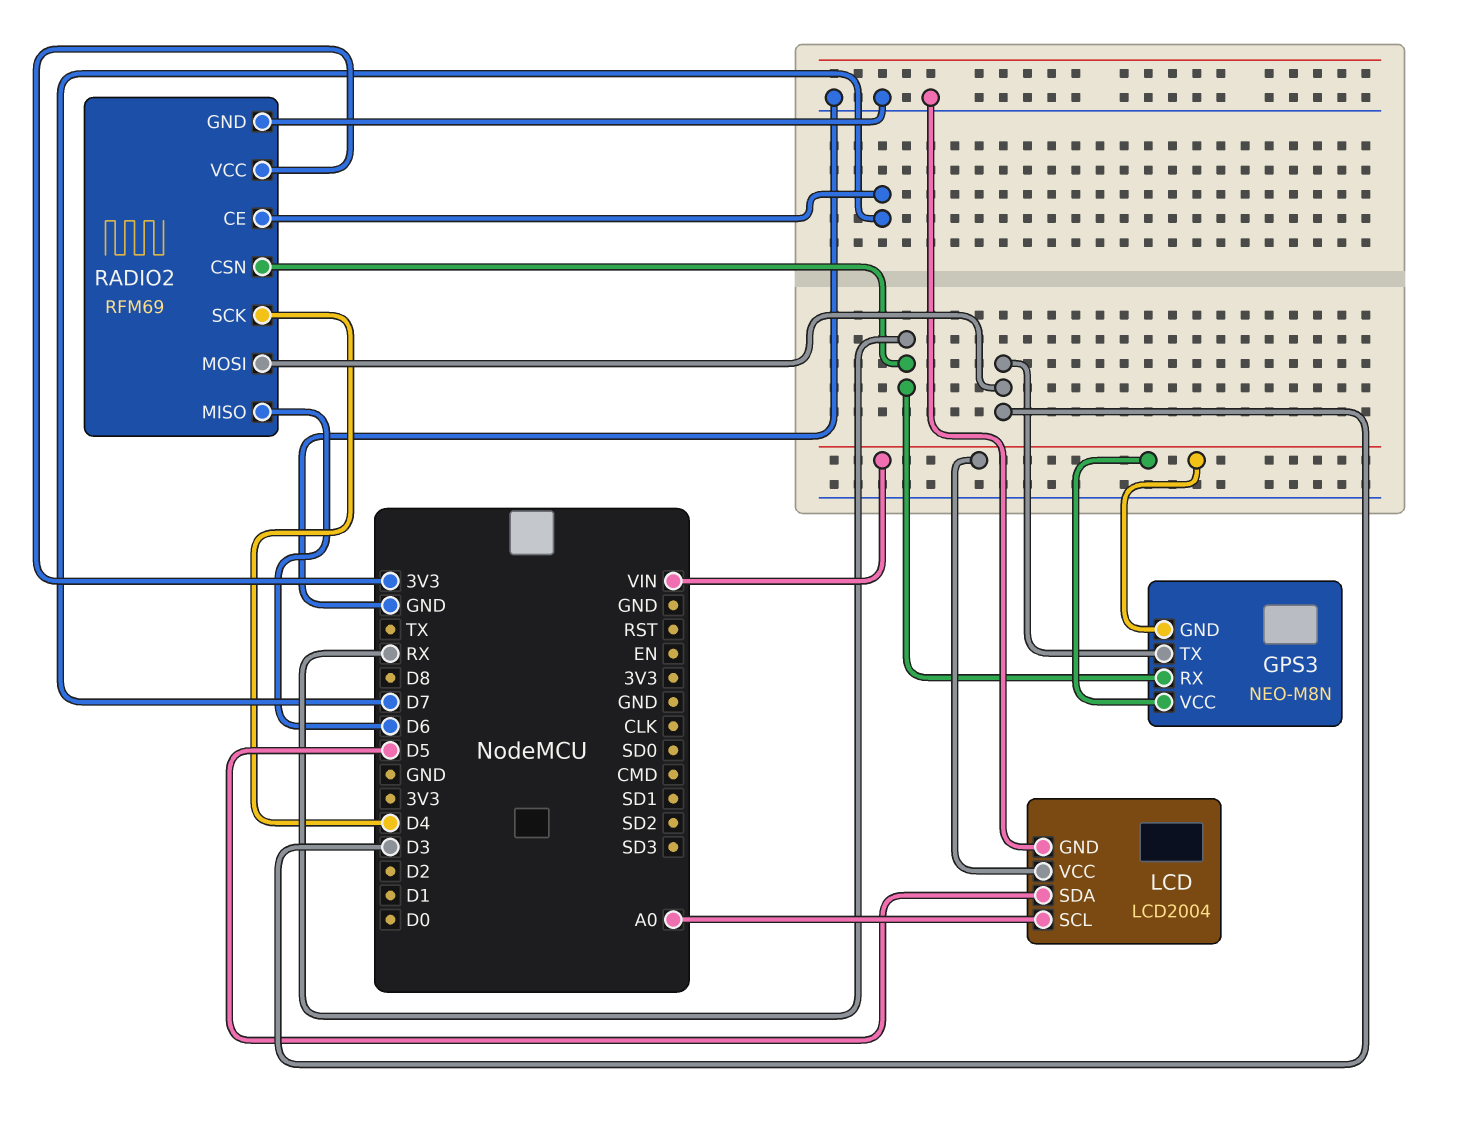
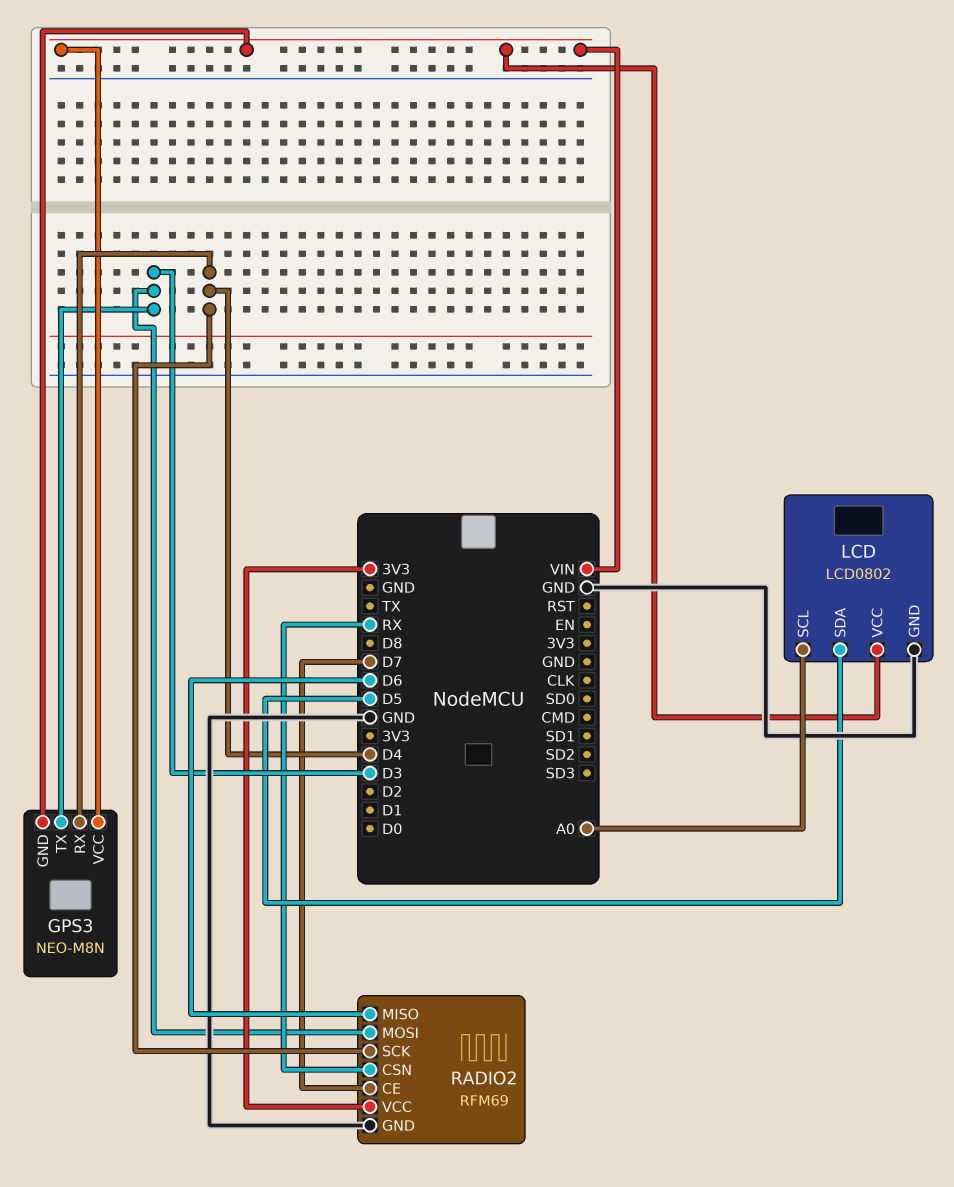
GPS3 pin RX: RX -> D4
LCD: LCD2004 -> LCD0802

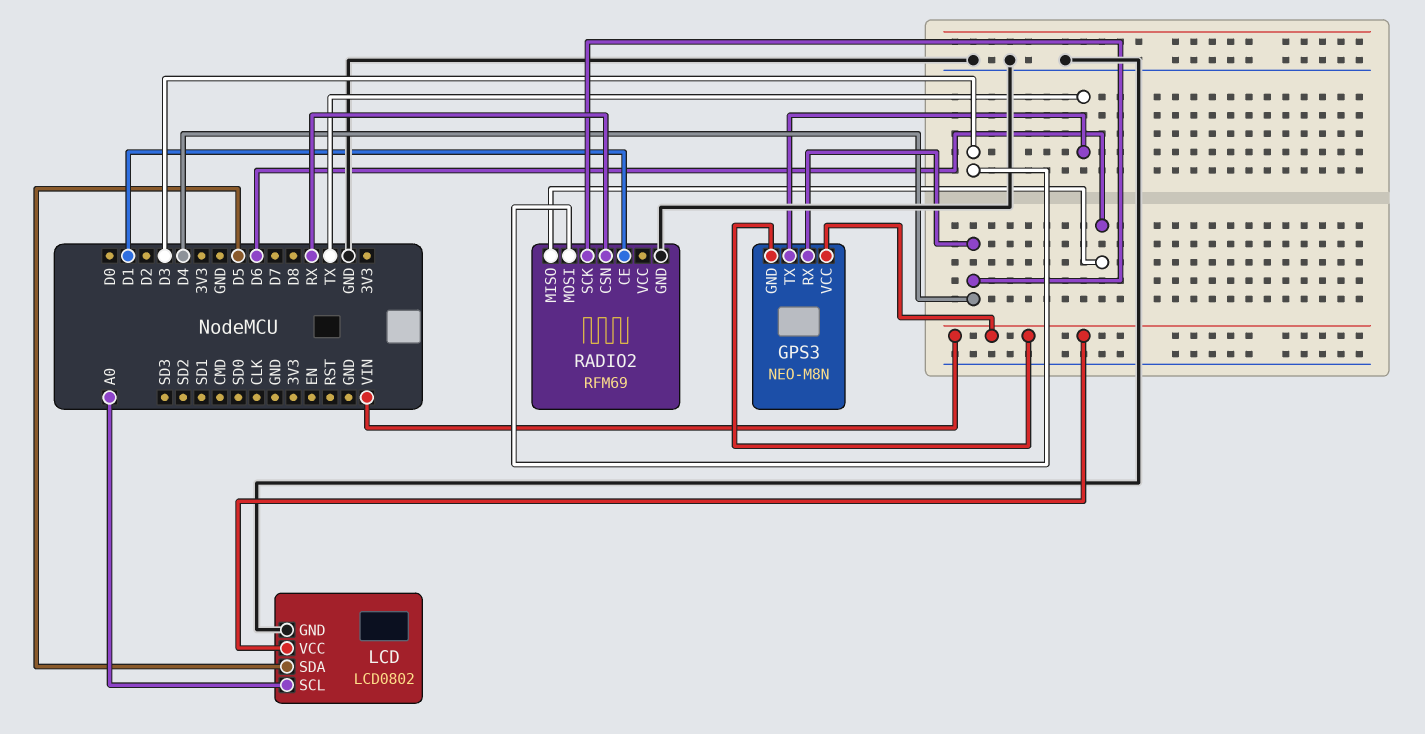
GPS3 pin TX: D3 -> TX
RADIO2 pin CE: D7 -> D1
RADIO2 pin VCC: 3V3 -> none

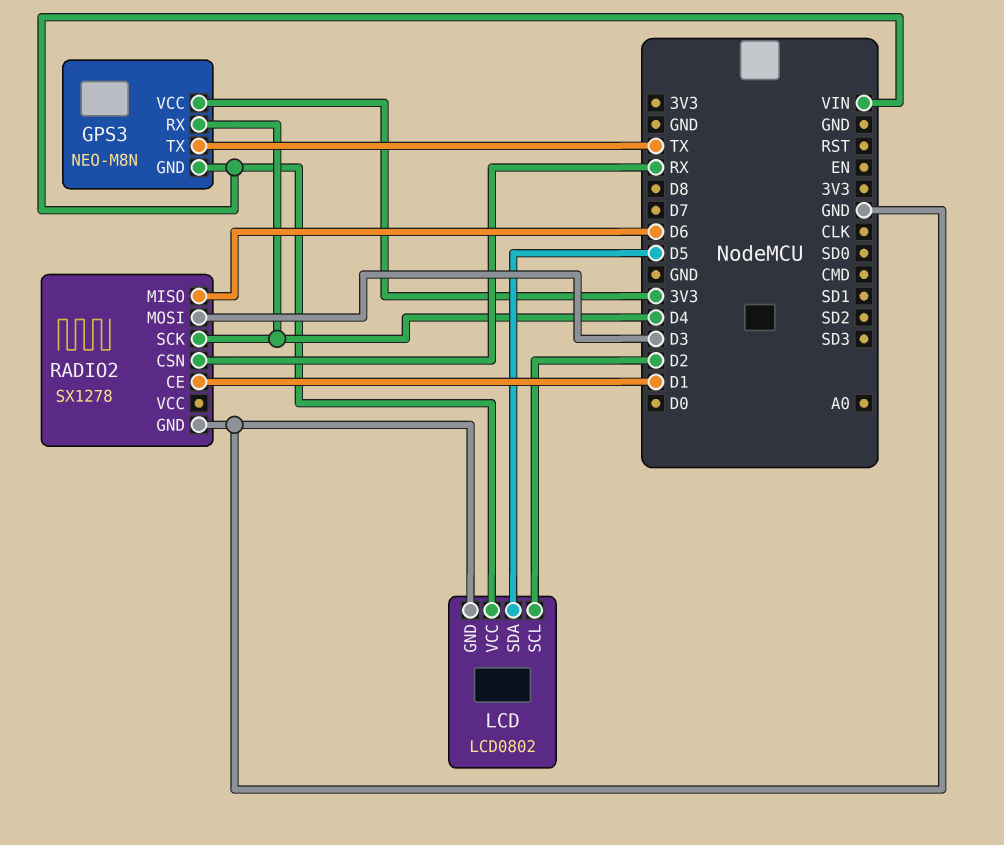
GPS3 pin VCC: VIN -> 3V3
LCD pin SCL: A0 -> D2
RADIO2: RFM69 -> SX1278

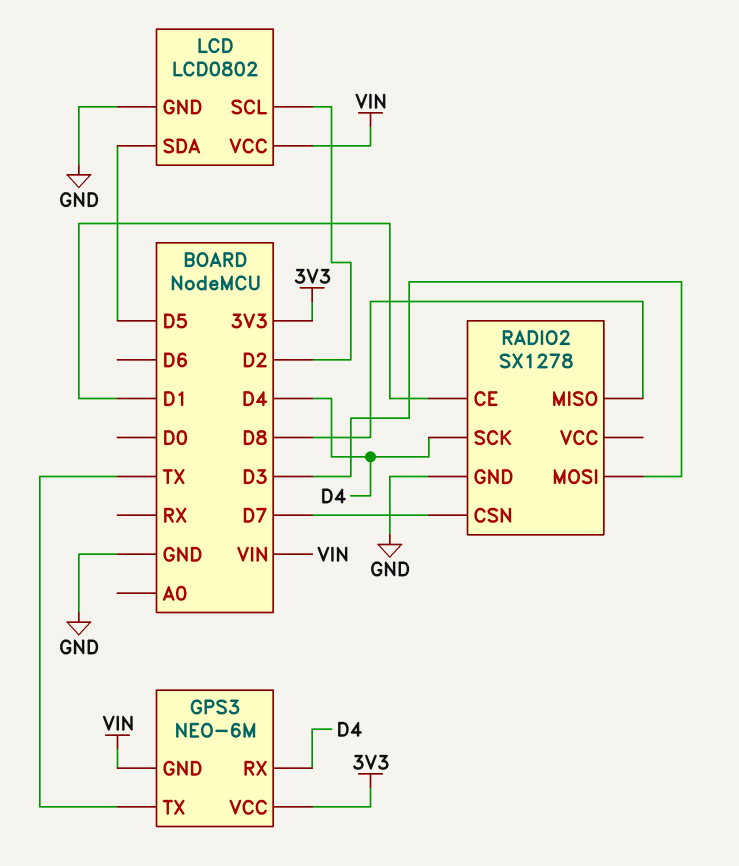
GPS3: NEO-M8N -> NEO-6M
RADIO2 pin CSN: RX -> D7
RADIO2 pin MISO: D6 -> D8

